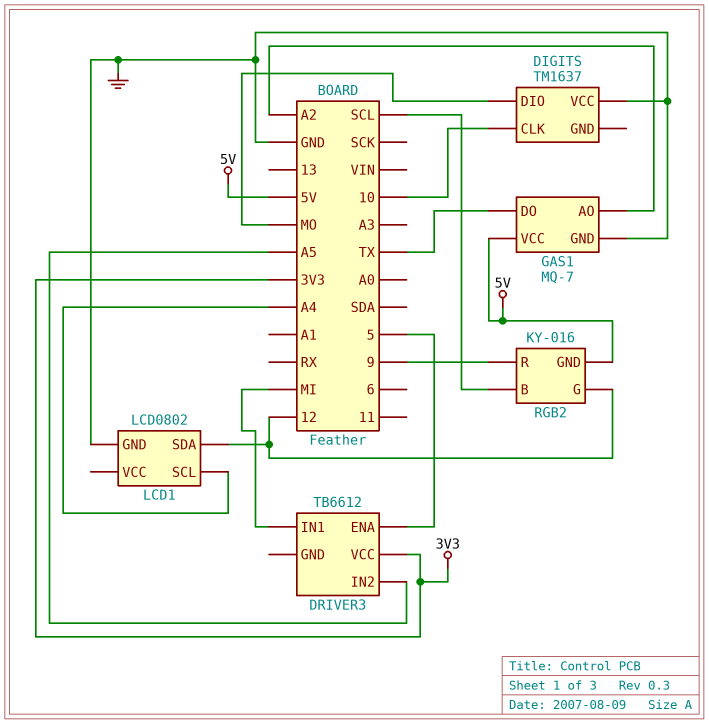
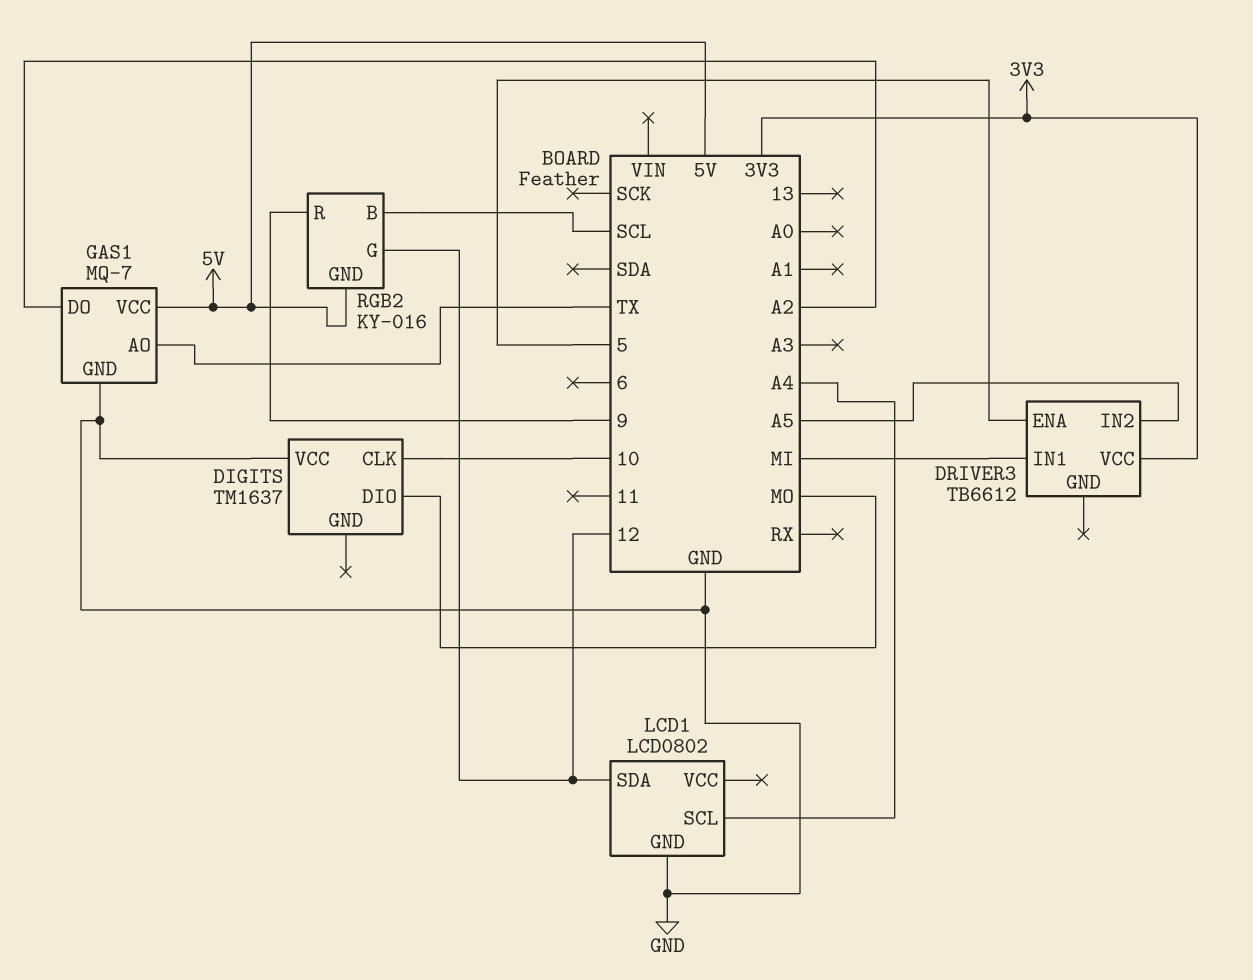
GAS1 pin AO: A2 -> TX
GAS1 pin DO: TX -> A2

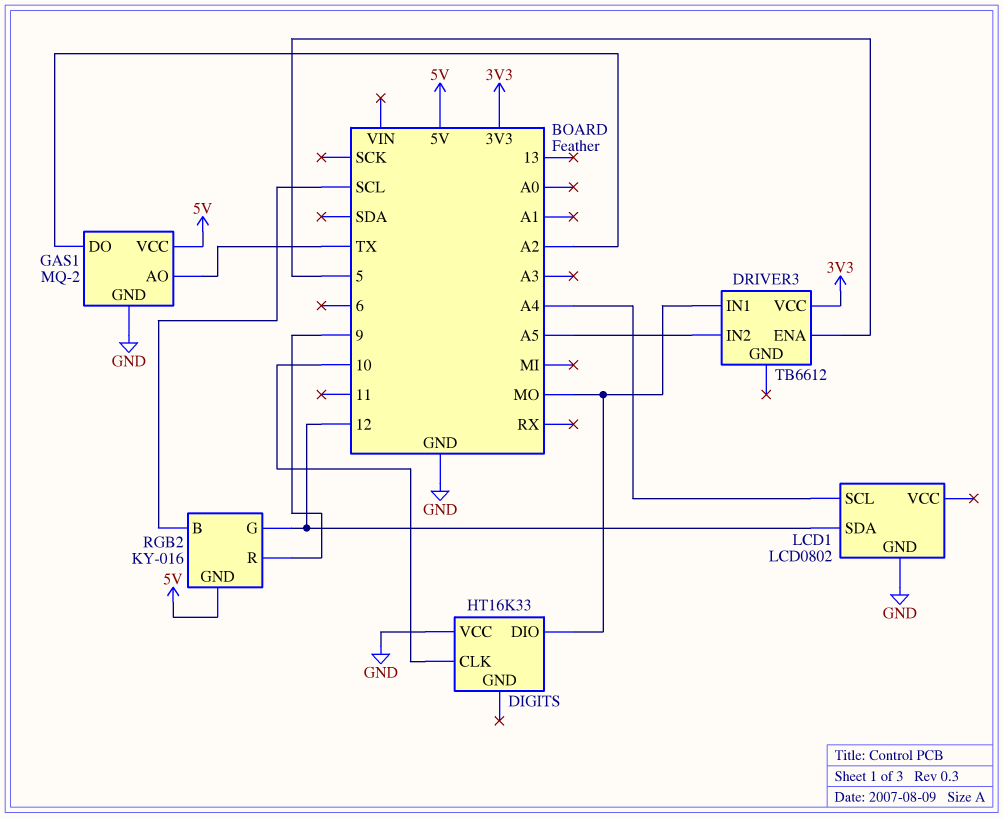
DIGITS: TM1637 -> HT16K33
DRIVER3 pin IN1: MI -> MO
GAS1: MQ-7 -> MQ-2

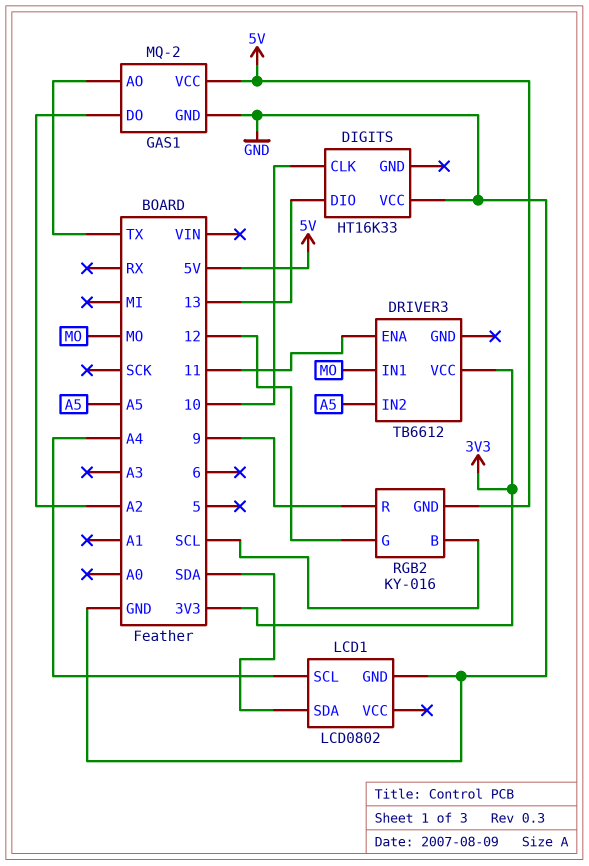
DIGITS pin DIO: MO -> 13
DRIVER3 pin ENA: 5 -> 11
LCD1 pin SDA: 12 -> SDA

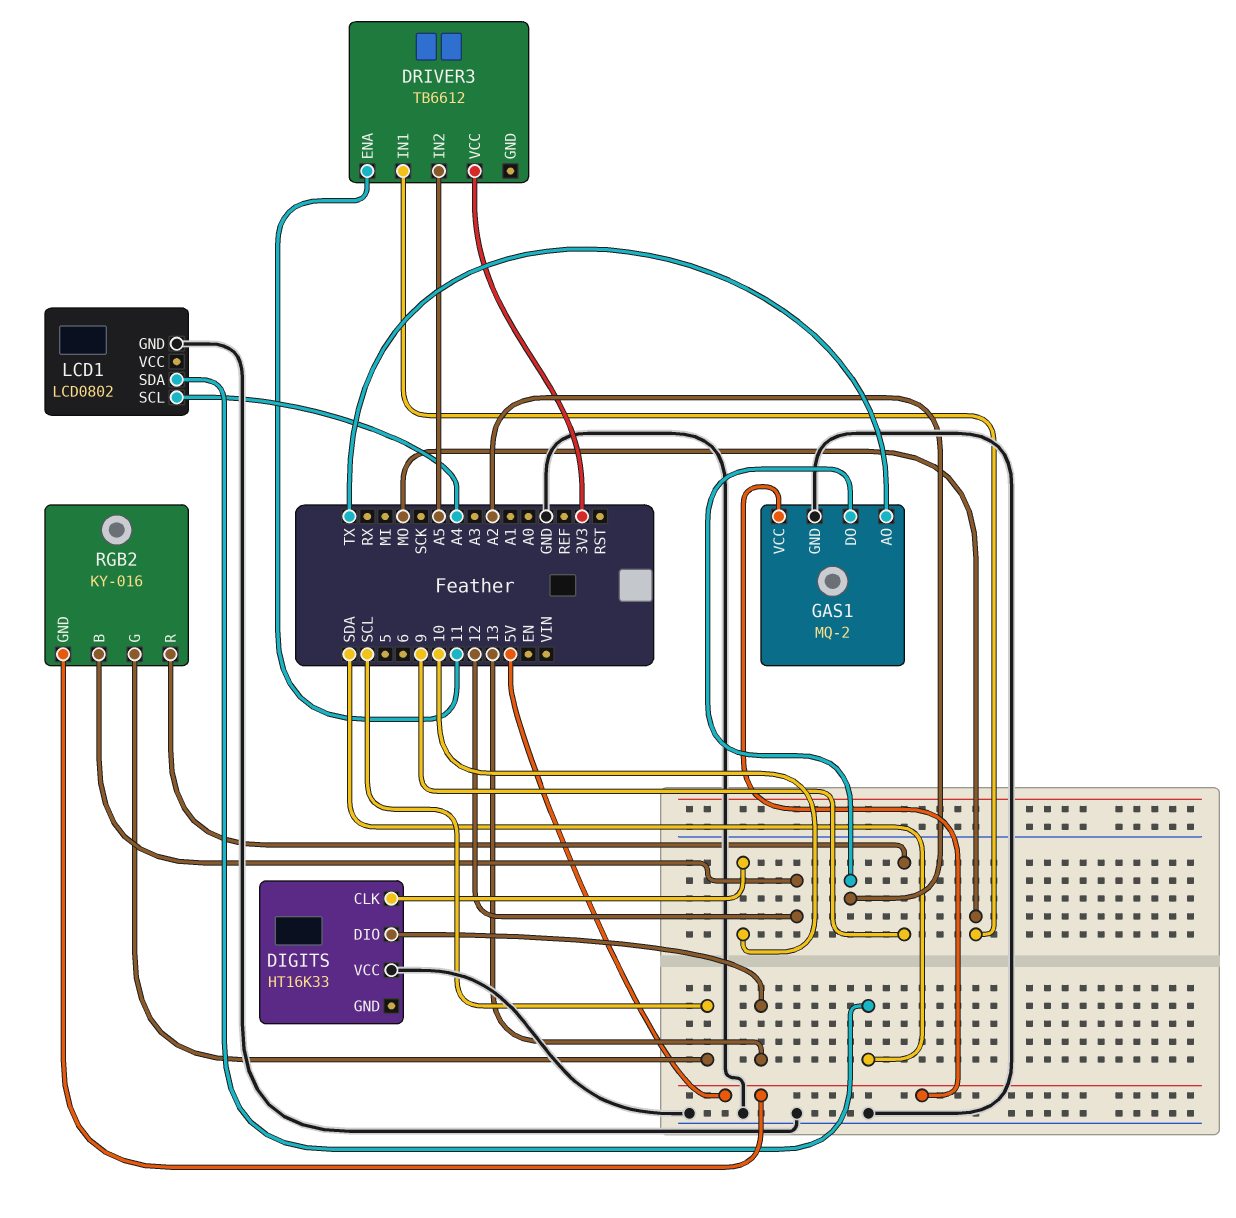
RGB2 pin B: SCL -> 12
RGB2 pin G: 12 -> SCL

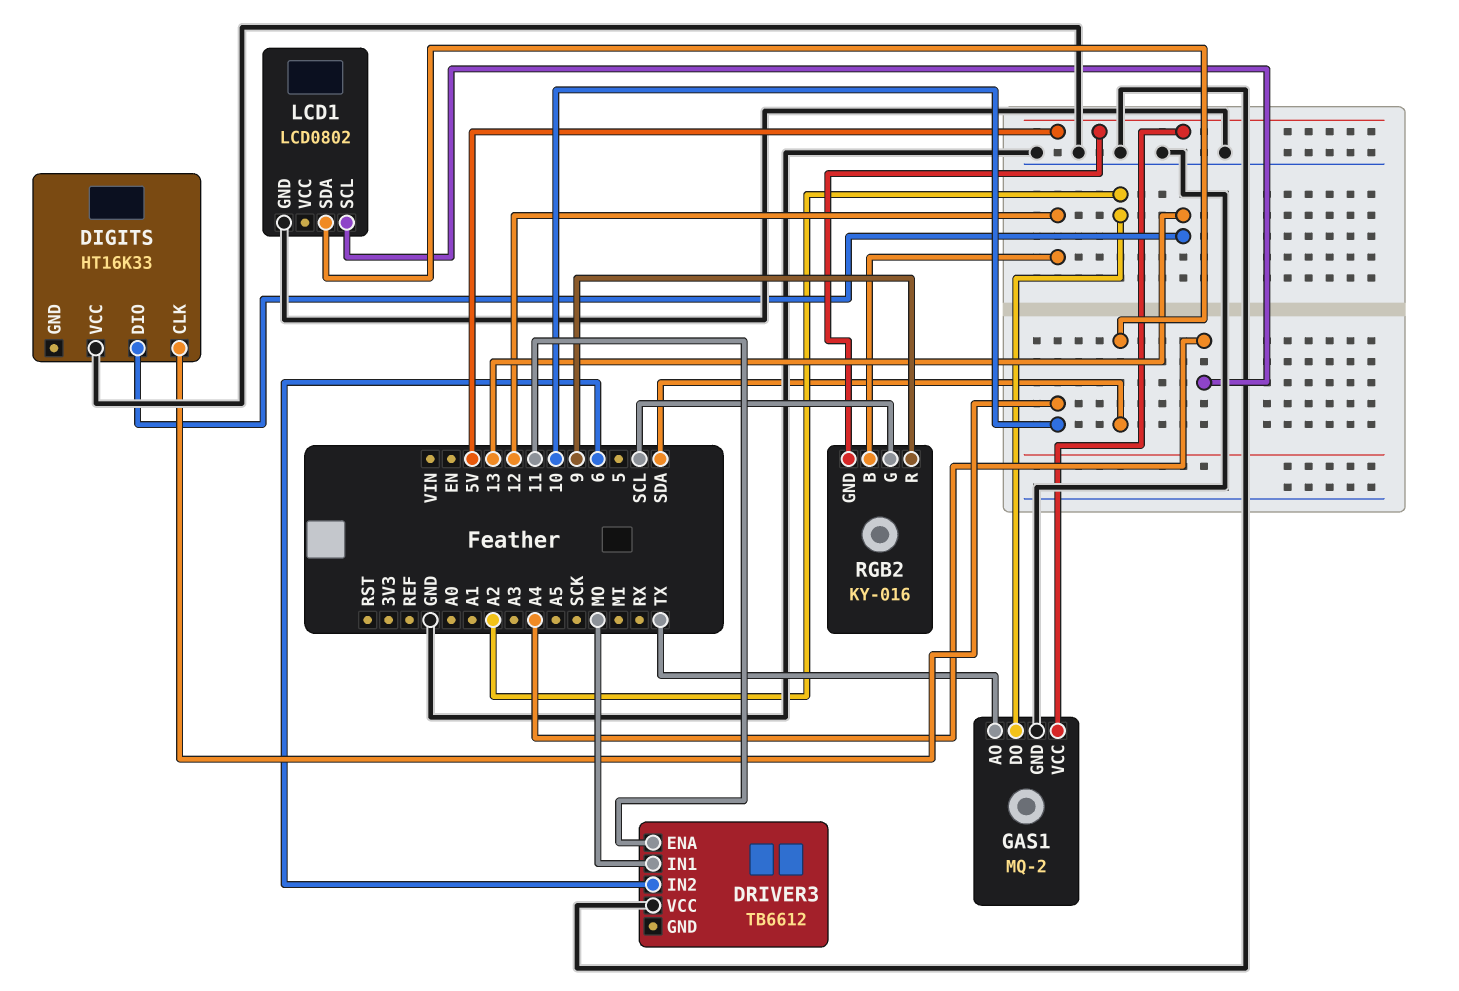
DRIVER3 pin IN2: A5 -> 6
DRIVER3 pin VCC: 3V3 -> GND

